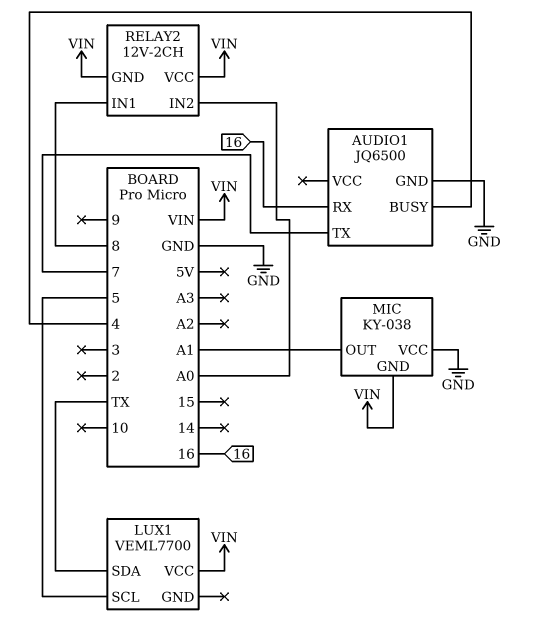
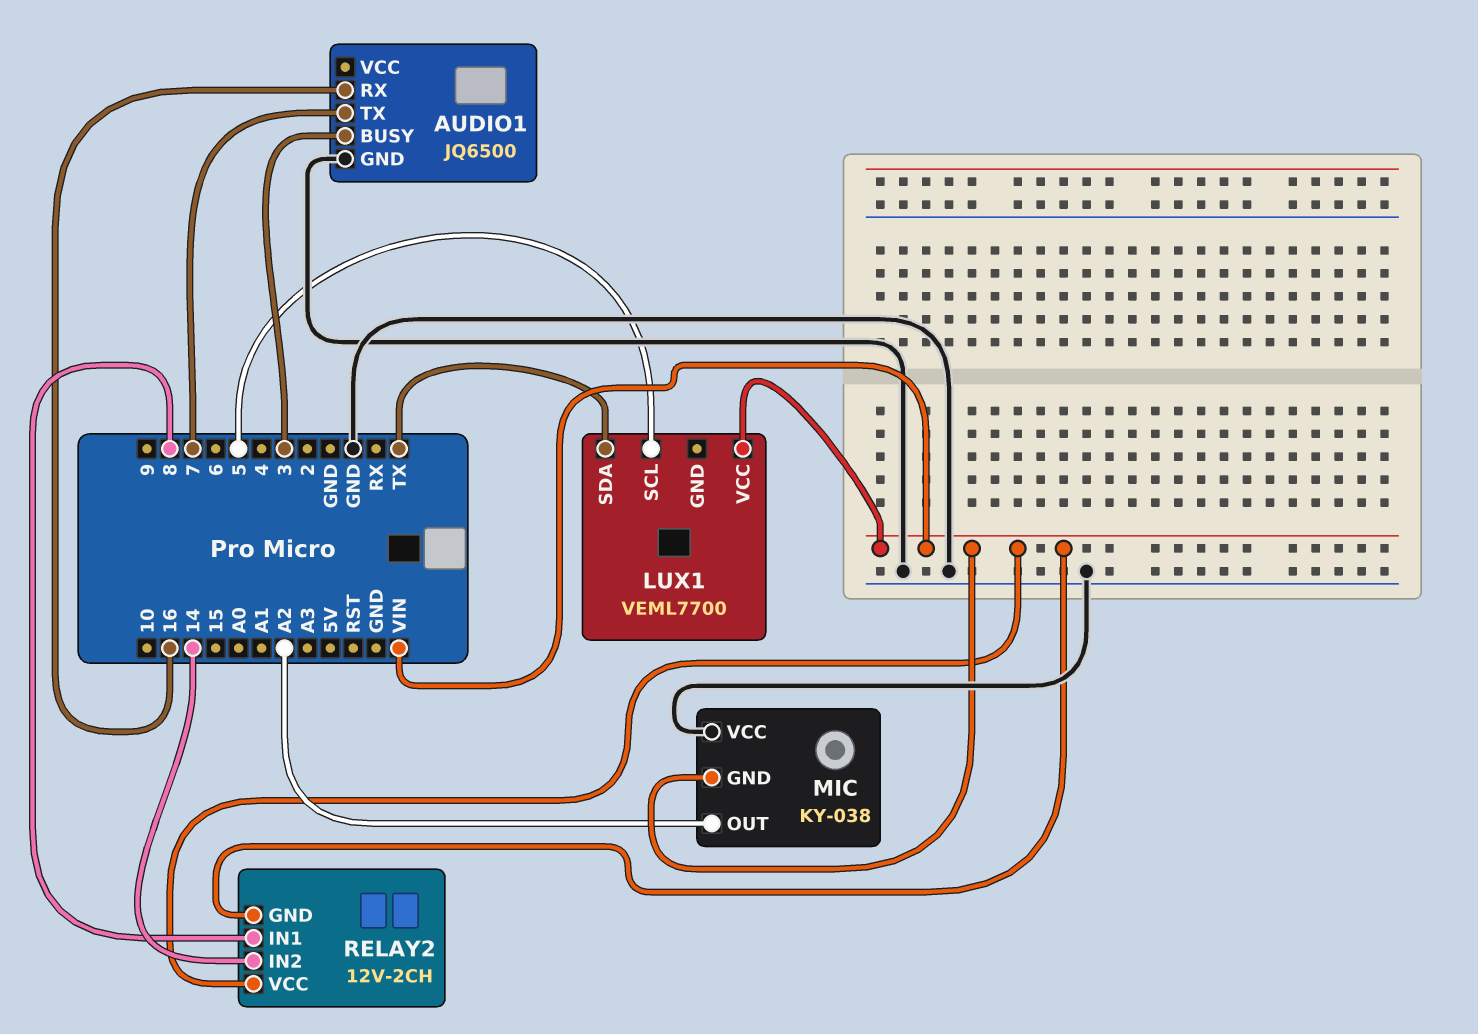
AUDIO1 pin BUSY: 4 -> 3
MIC pin OUT: A1 -> A2
RELAY2 pin IN2: A0 -> 14

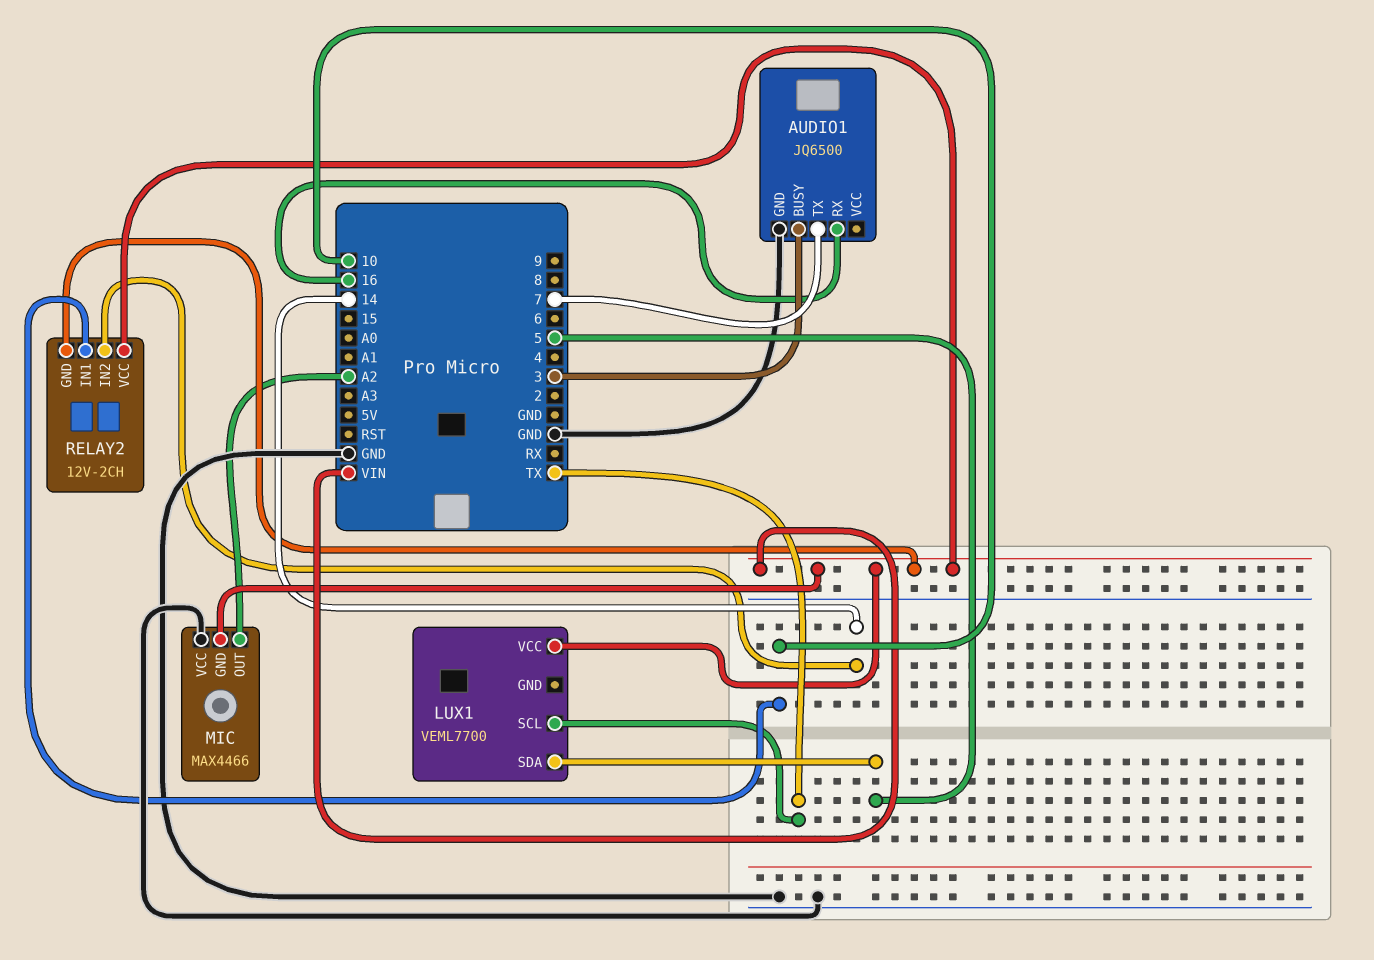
LUX1 pin SCL: 5 -> TX
LUX1 pin SDA: TX -> 5
MIC: KY-038 -> MAX4466
RELAY2 pin IN1: 8 -> 10

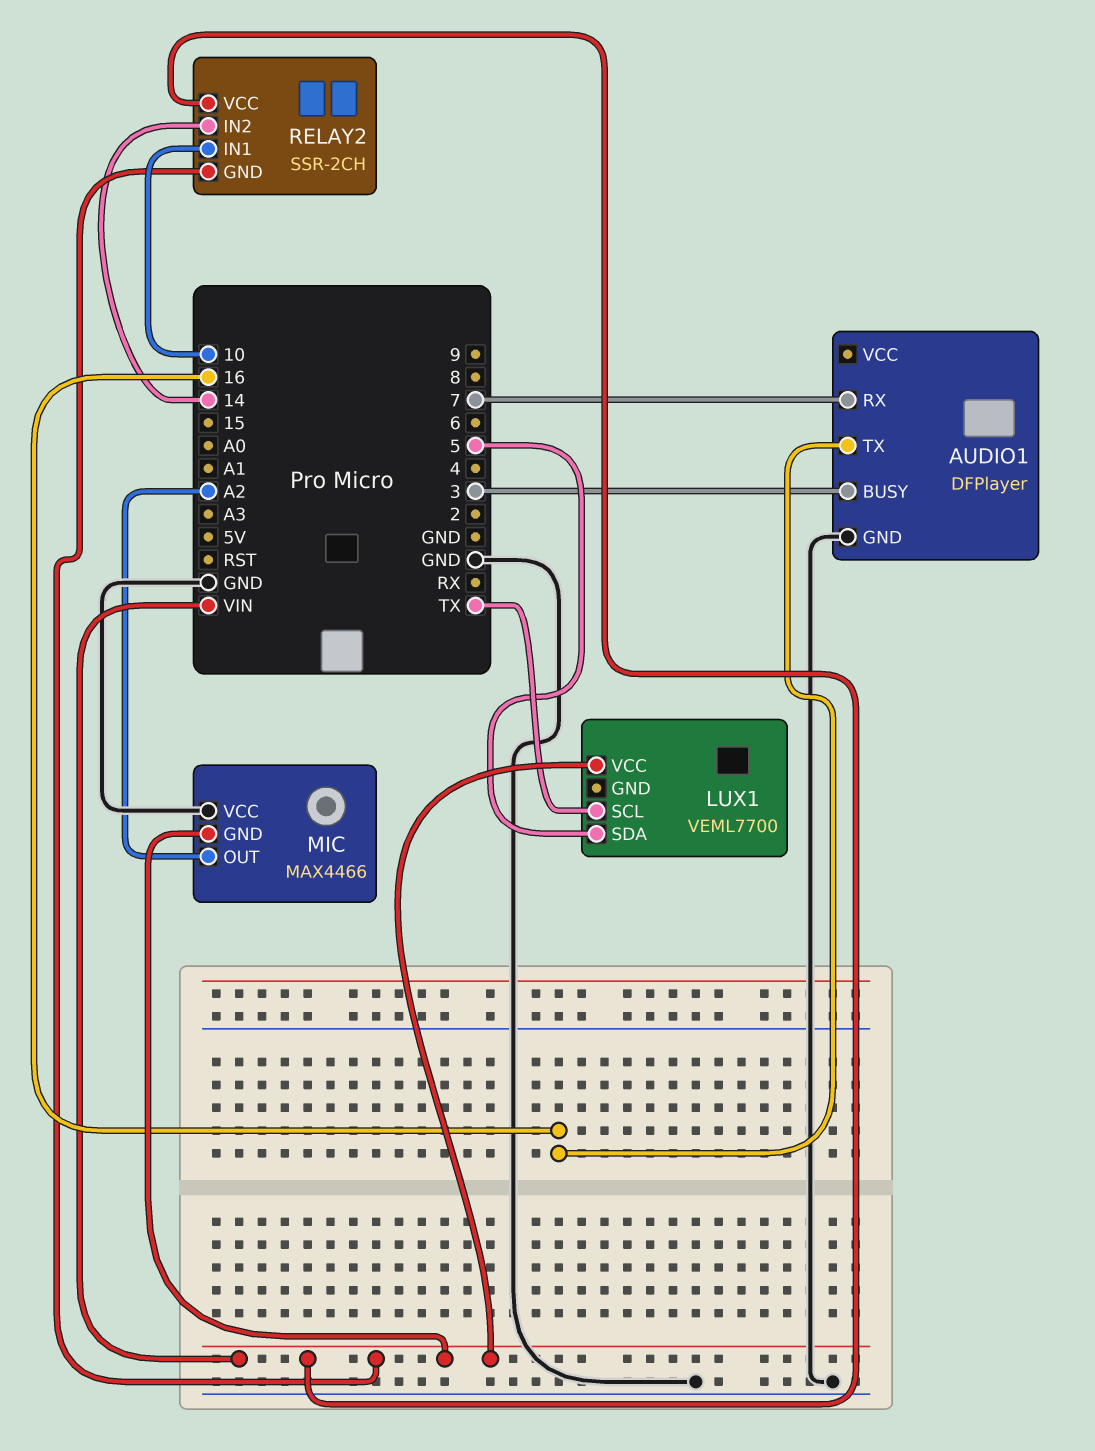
AUDIO1: JQ6500 -> DFPlayer
AUDIO1 pin RX: 16 -> 7
AUDIO1 pin TX: 7 -> 16
RELAY2: 12V-2CH -> SSR-2CH

